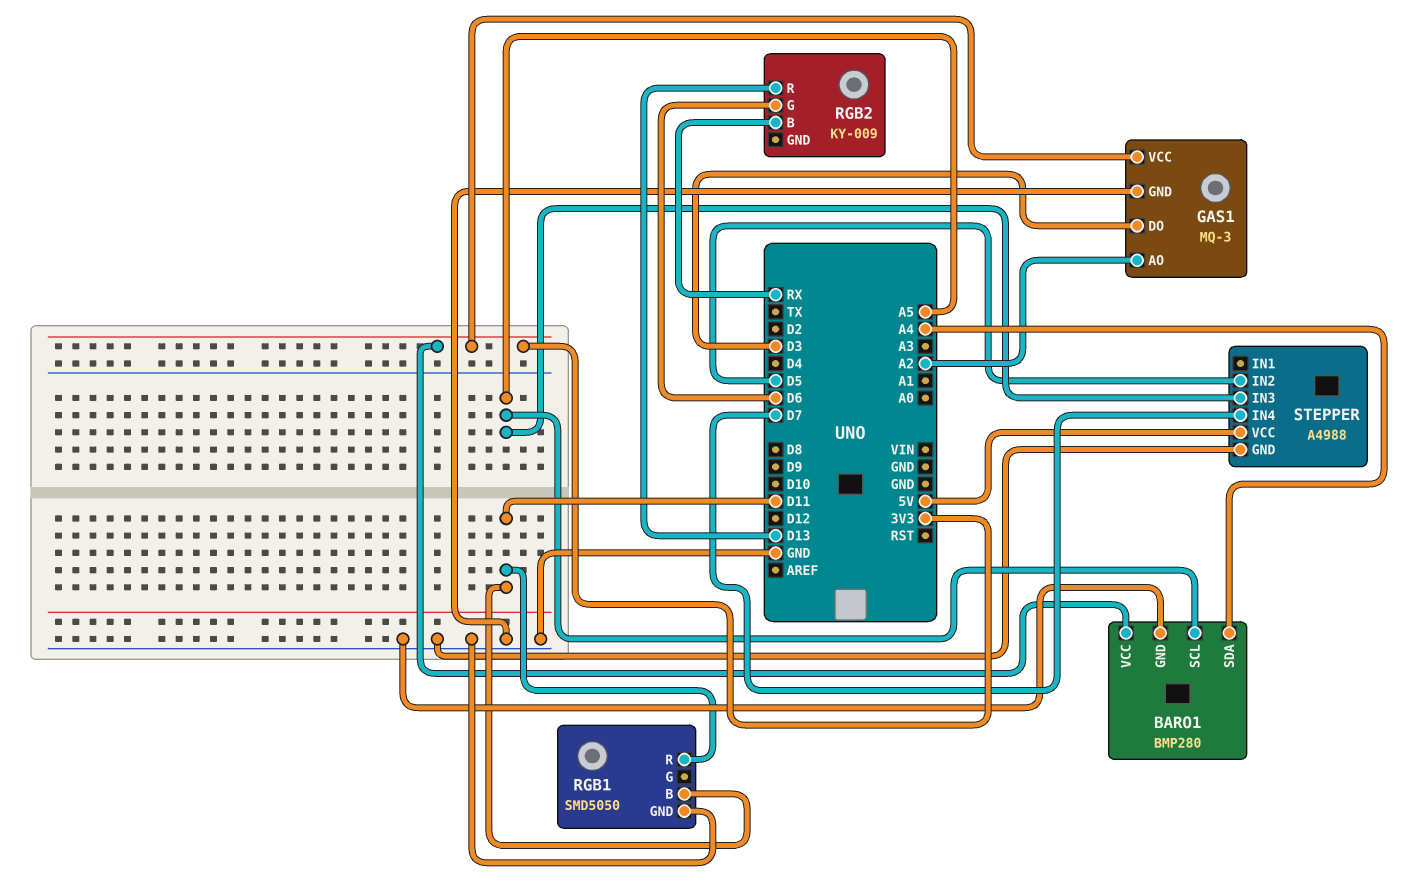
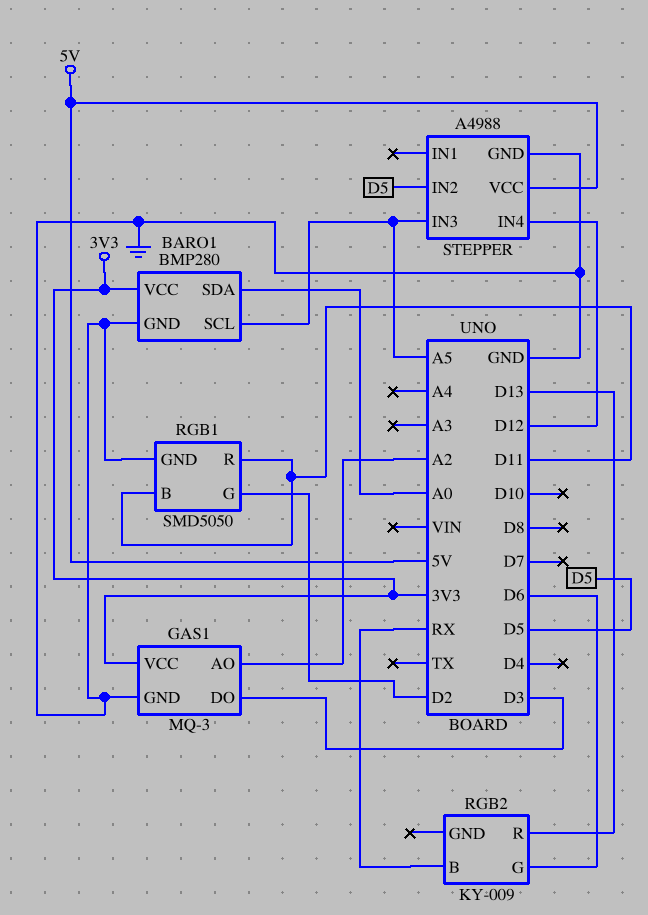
BARO1 pin SDA: A4 -> A0
RGB1 pin G: none -> D2
STEPPER pin IN4: D7 -> D12

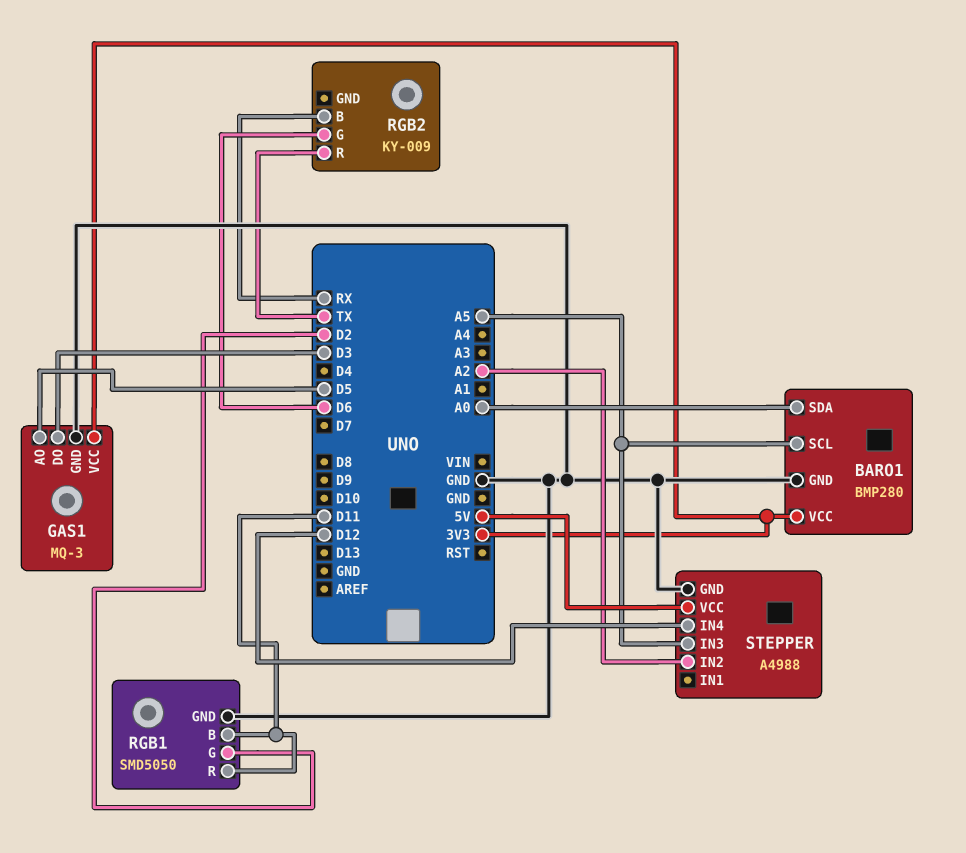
GAS1 pin AO: A2 -> D5
RGB2 pin R: D13 -> TX
STEPPER pin IN2: D5 -> A2

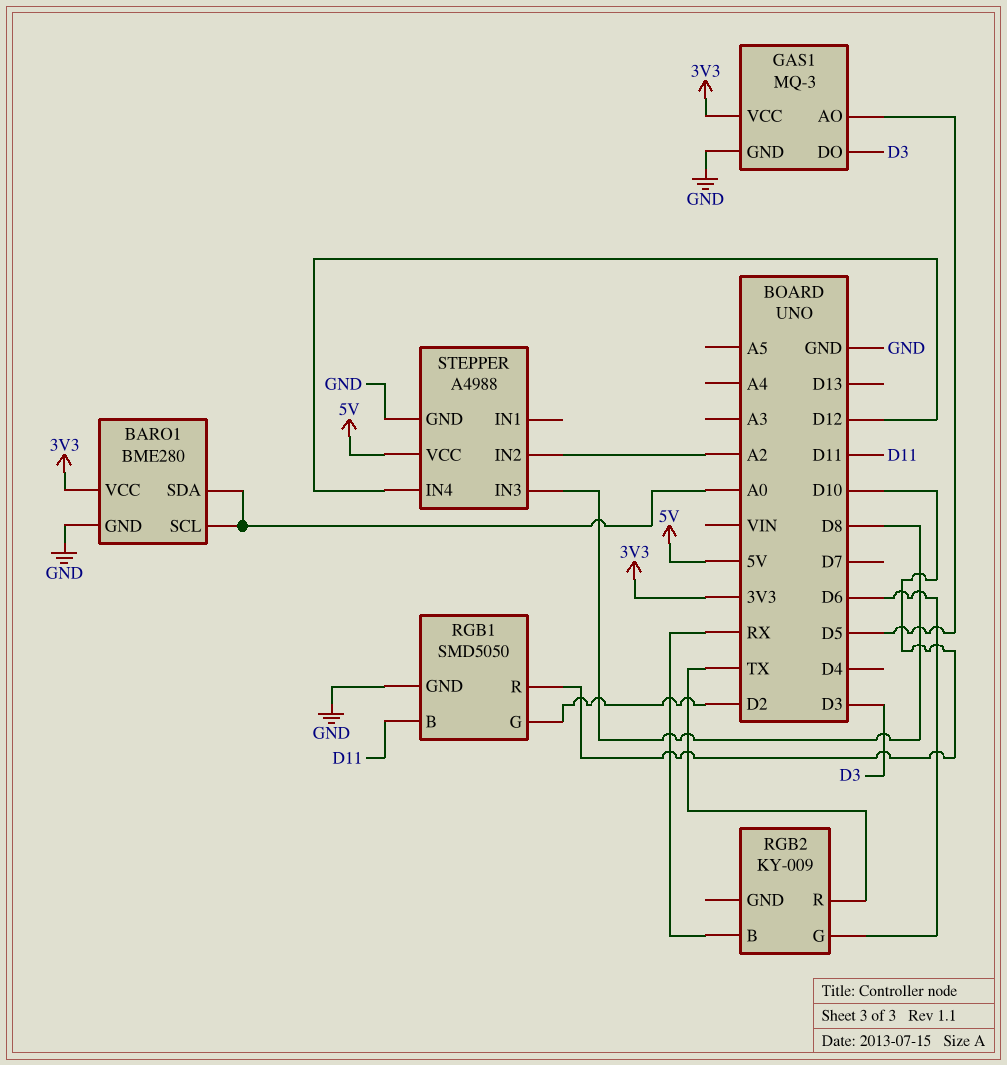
BARO1: BMP280 -> BME280
BARO1 pin SCL: A5 -> A0
RGB1 pin R: D11 -> D10
STEPPER pin IN3: A5 -> D8

